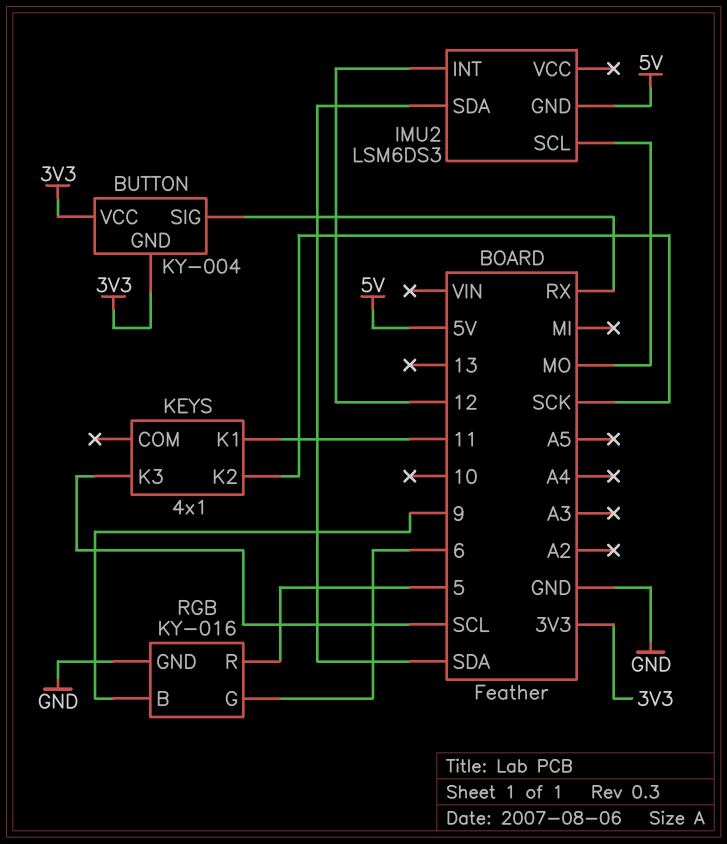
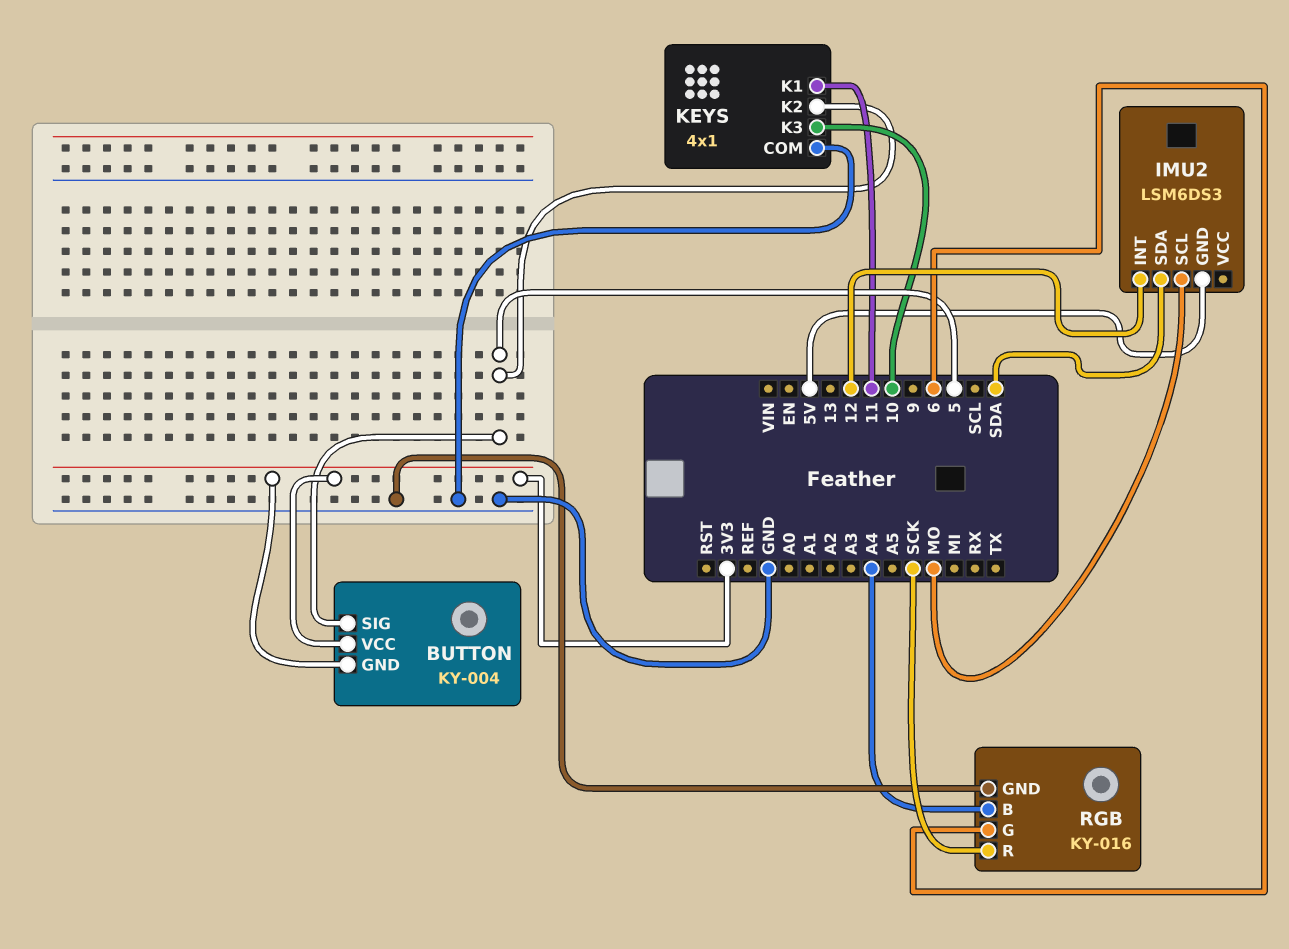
BUTTON pin SIG: RX -> 5
KEYS pin COM: none -> GND
KEYS pin K2: SCK -> 5
KEYS pin K3: SCL -> 10
RGB pin B: 9 -> A4
RGB pin R: 5 -> SCK

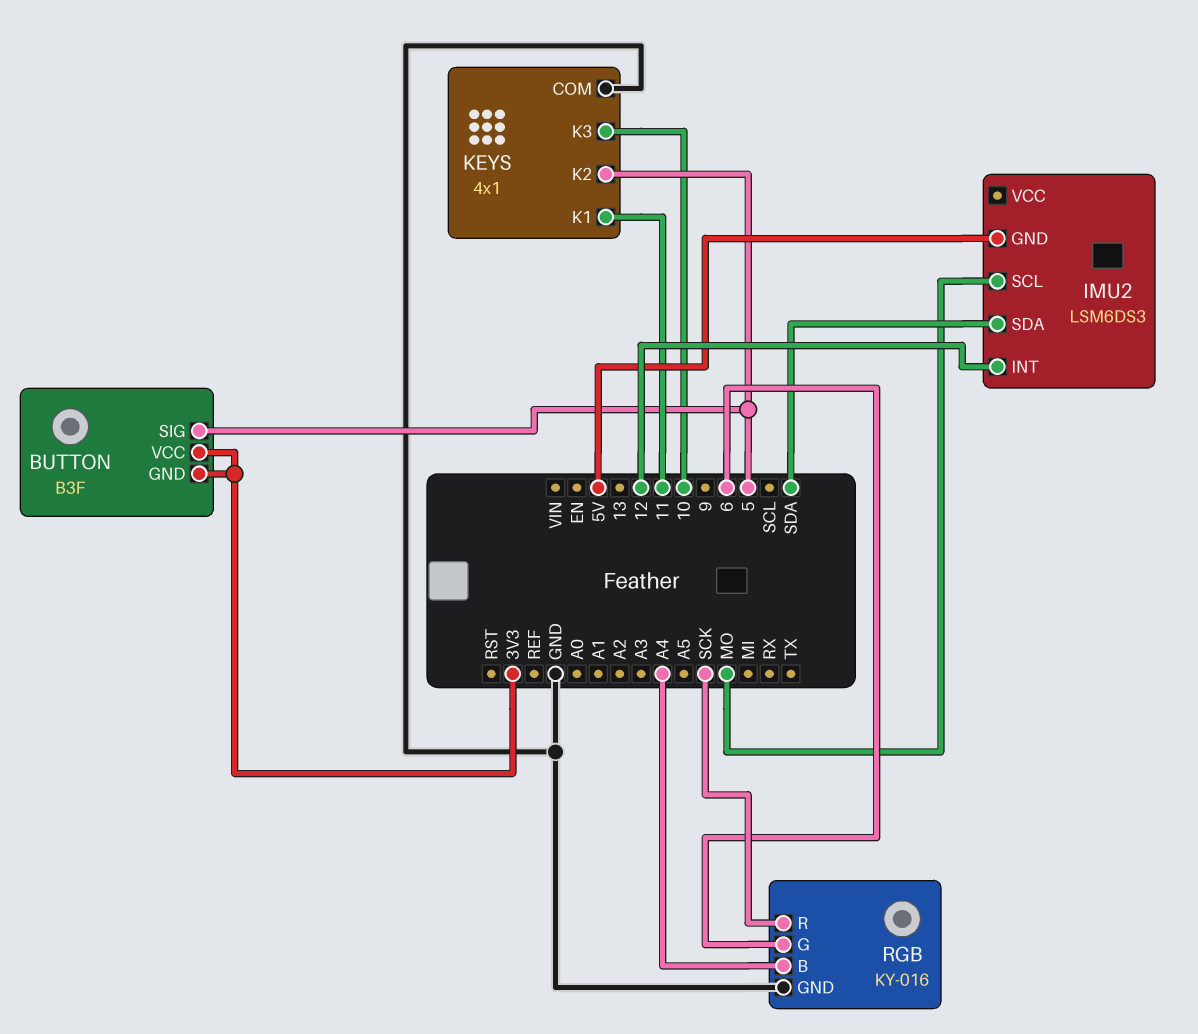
BUTTON: KY-004 -> B3F

